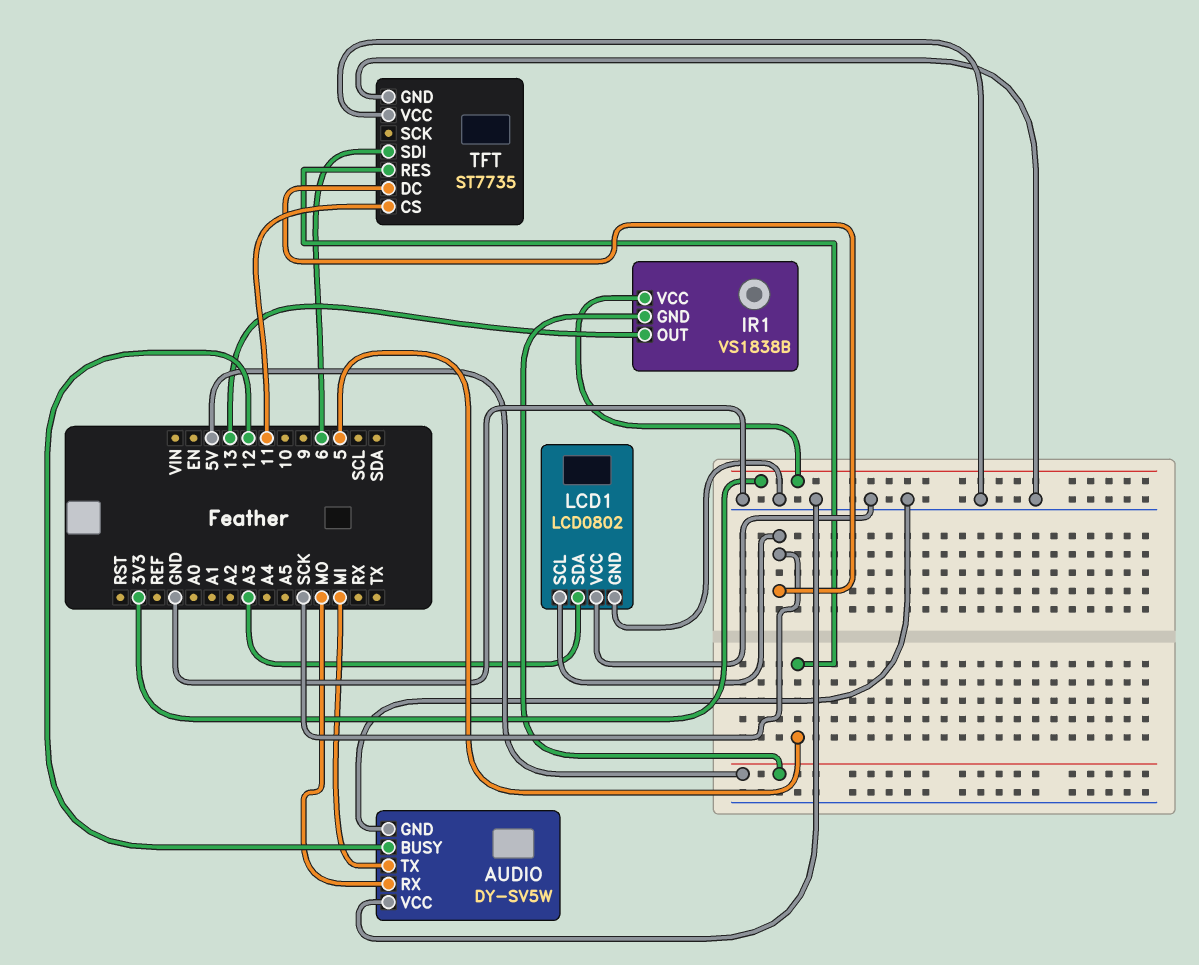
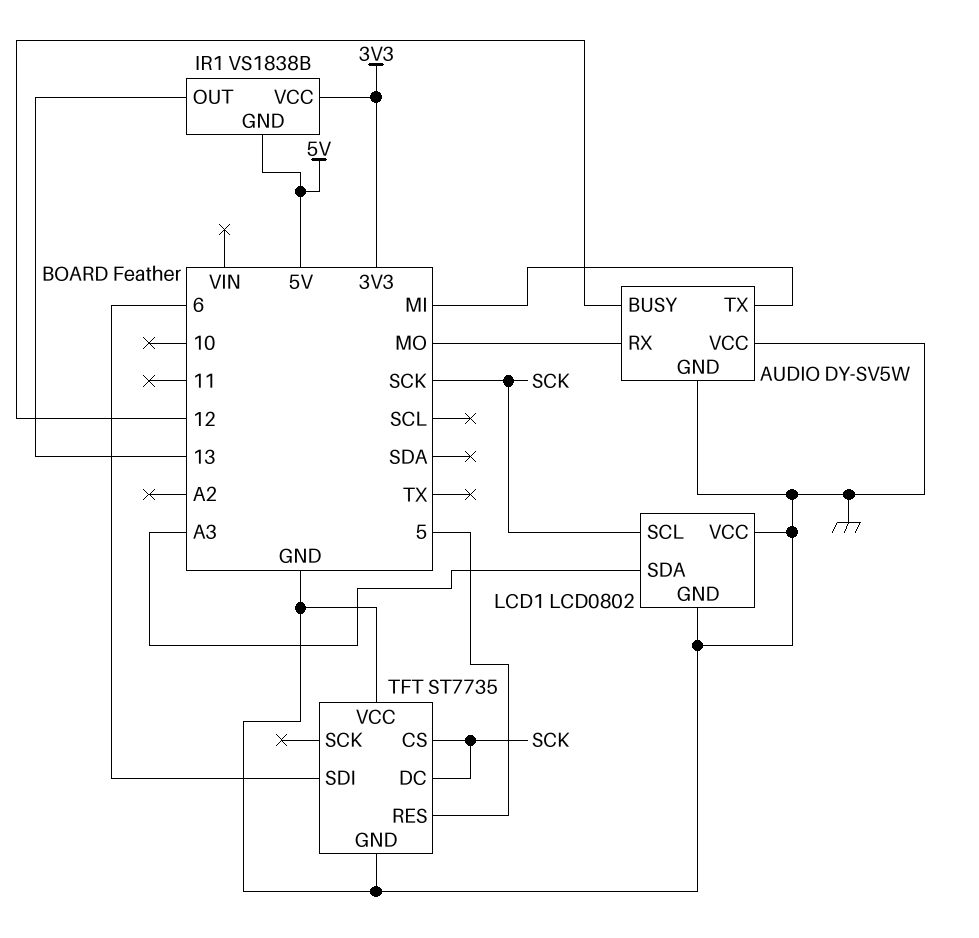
TFT pin CS: 11 -> SCK

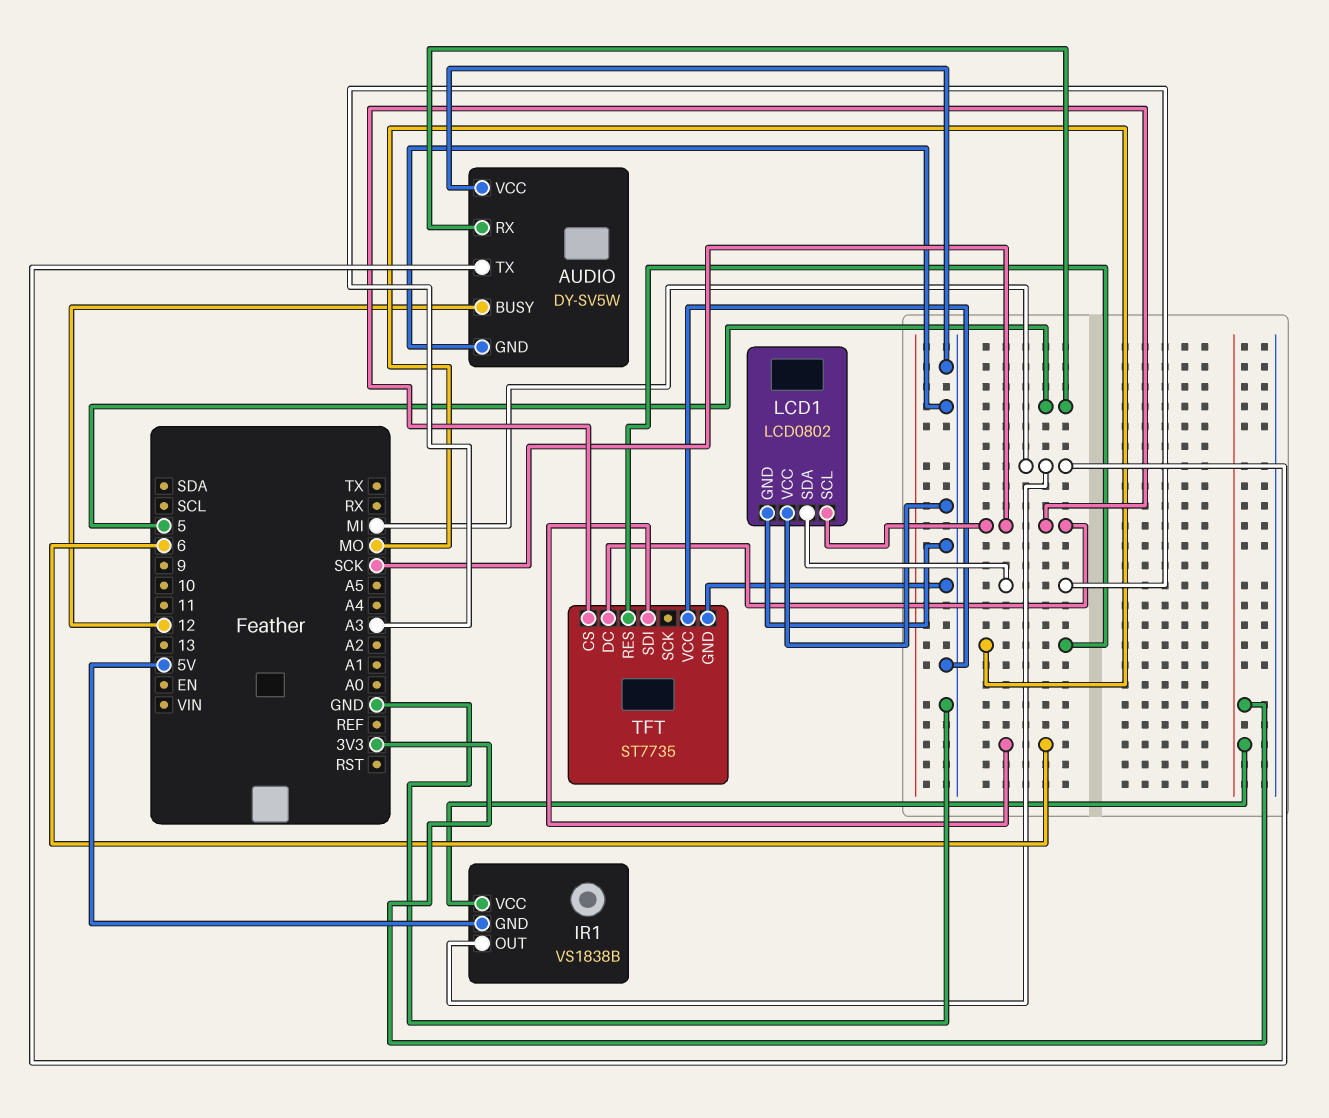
AUDIO pin RX: MO -> 5
IR1 pin OUT: 13 -> MI
TFT pin RES: 5 -> MO

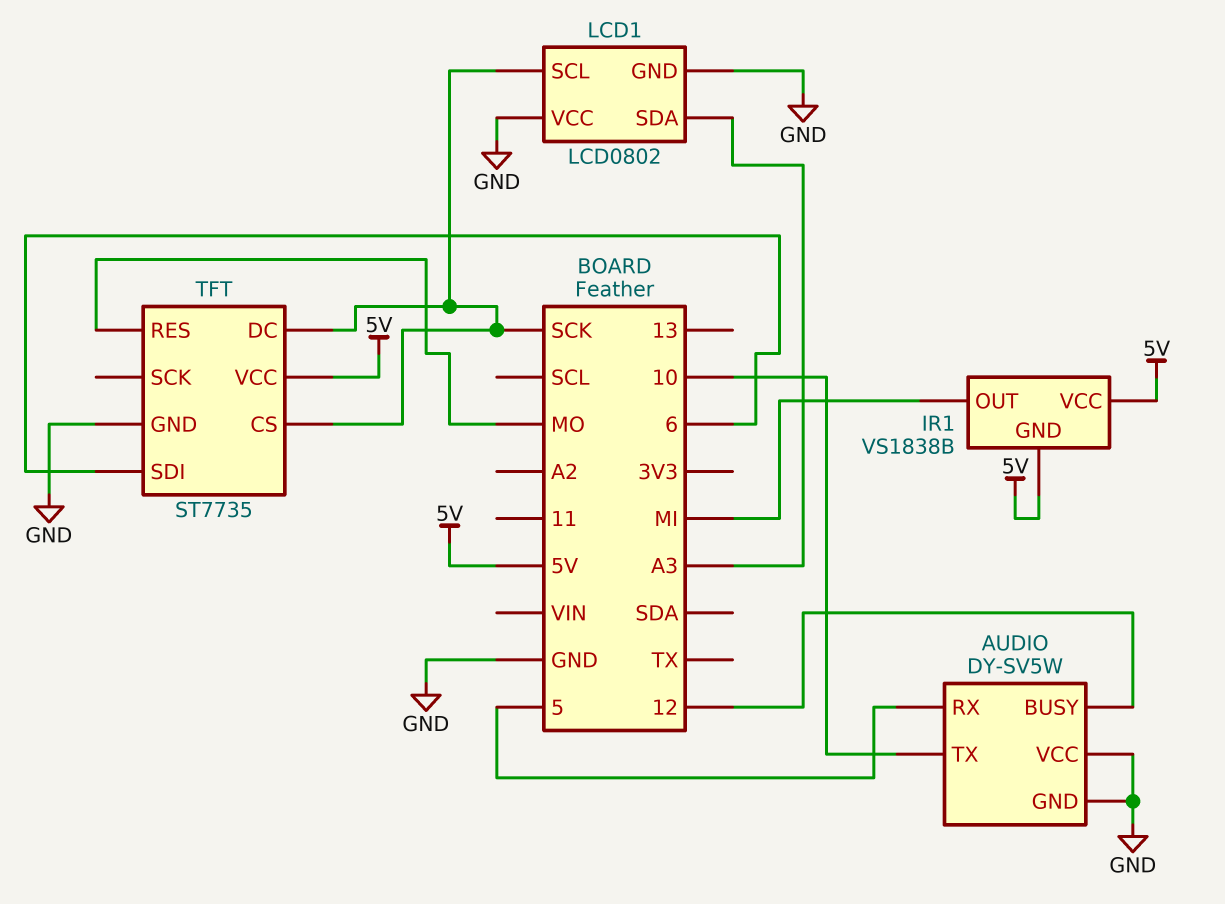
AUDIO pin TX: MI -> 10
IR1 pin VCC: 3V3 -> 5V
TFT pin VCC: GND -> 5V

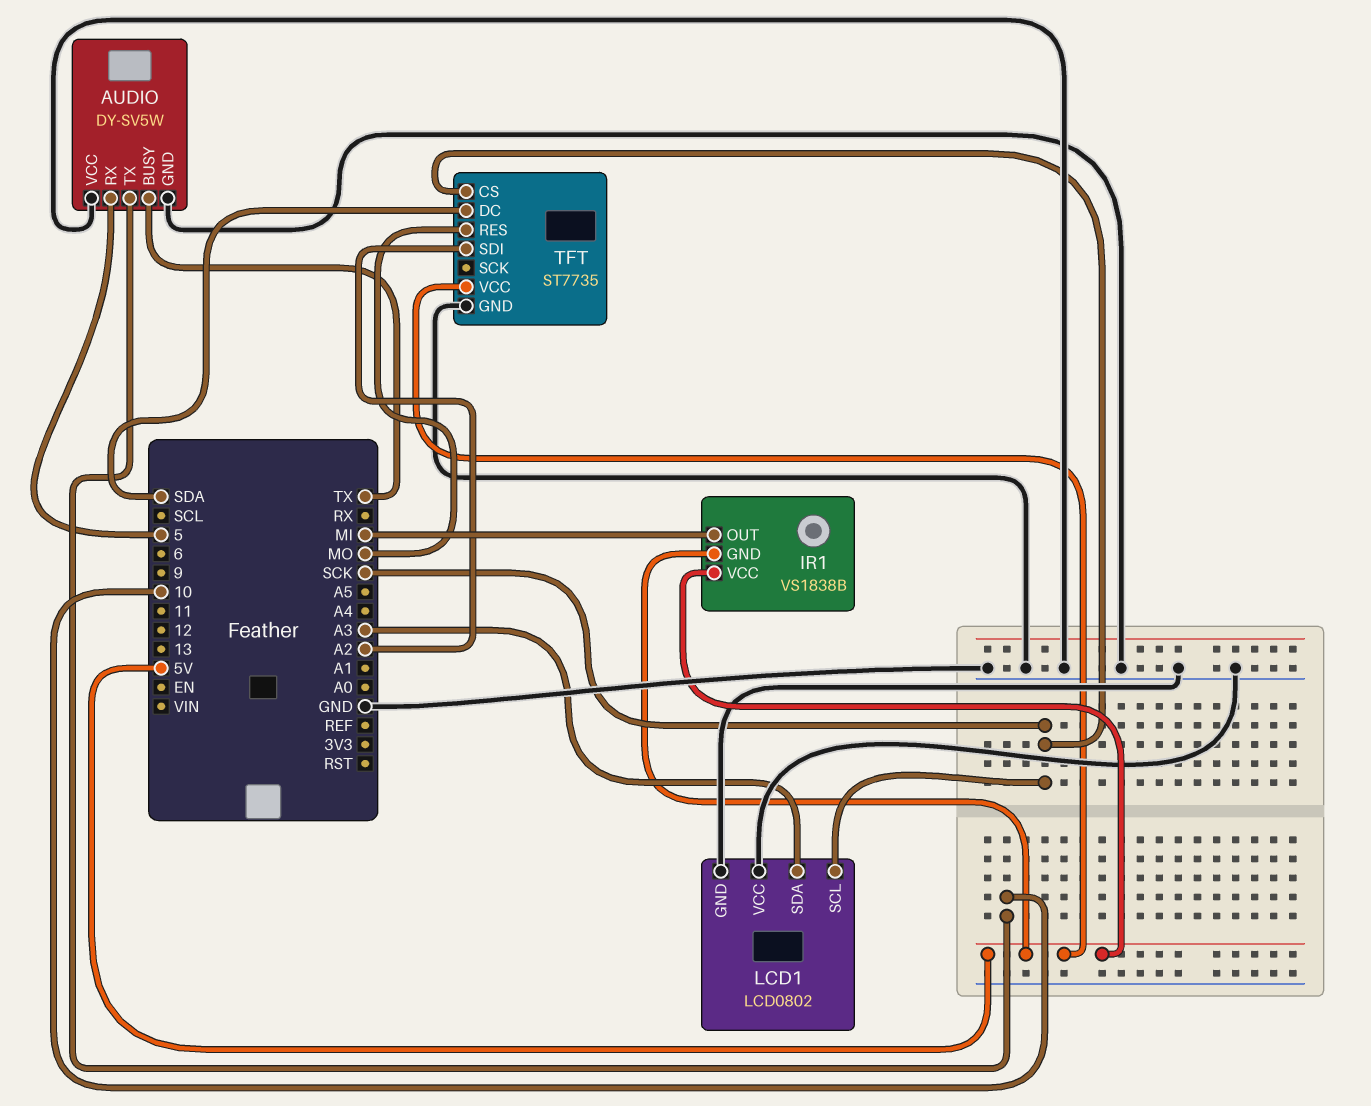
AUDIO pin BUSY: 12 -> TX
TFT pin DC: SCK -> SDA
TFT pin SDI: 6 -> A2

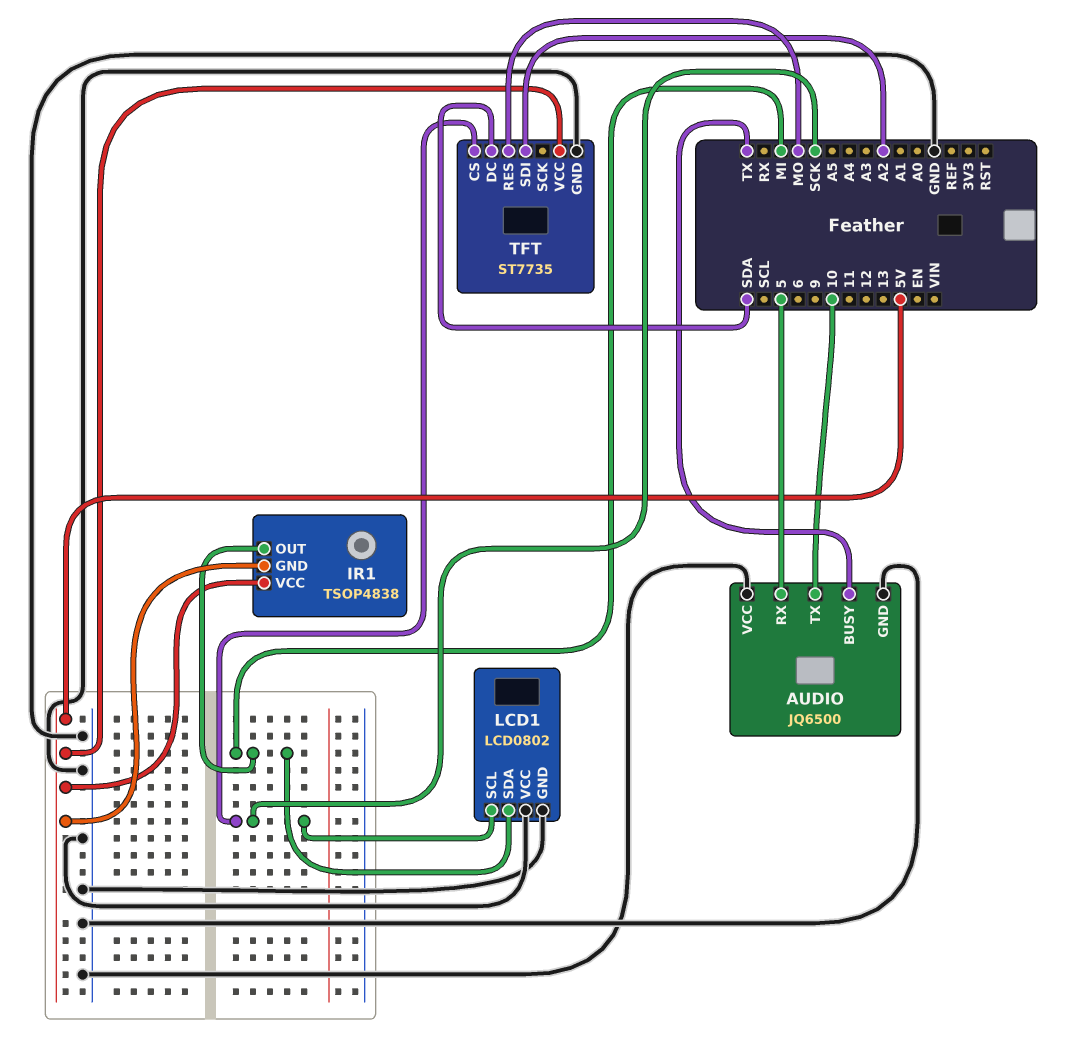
AUDIO: DY-SV5W -> JQ6500
IR1: VS1838B -> TSOP4838
LCD1 pin SDA: A3 -> MI

